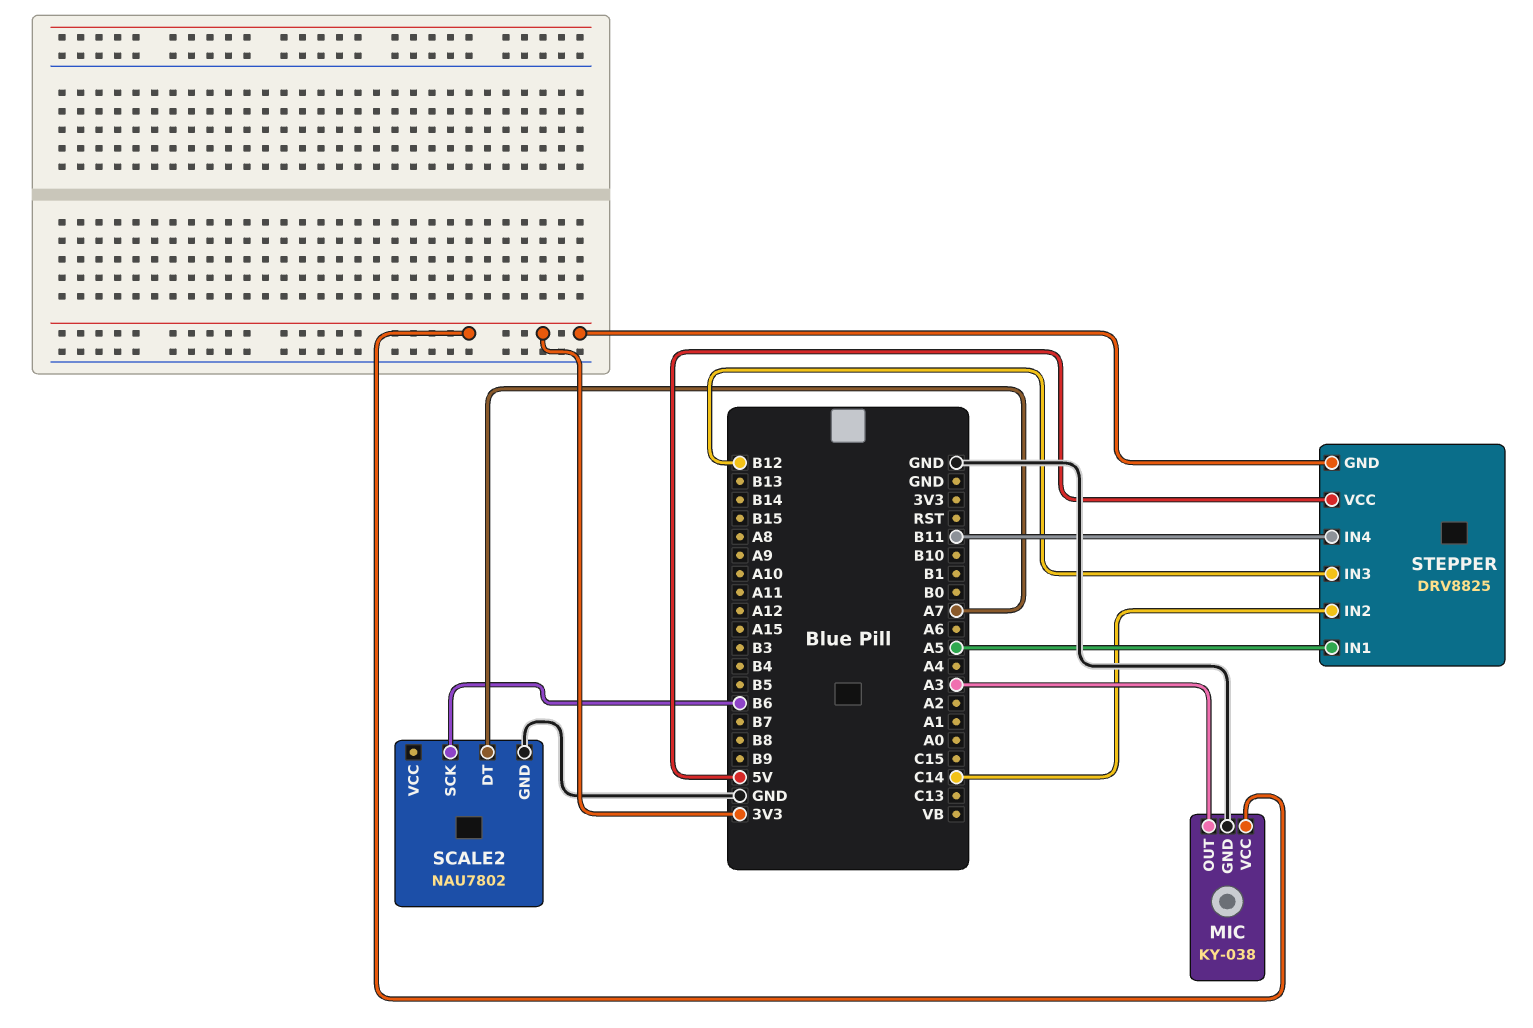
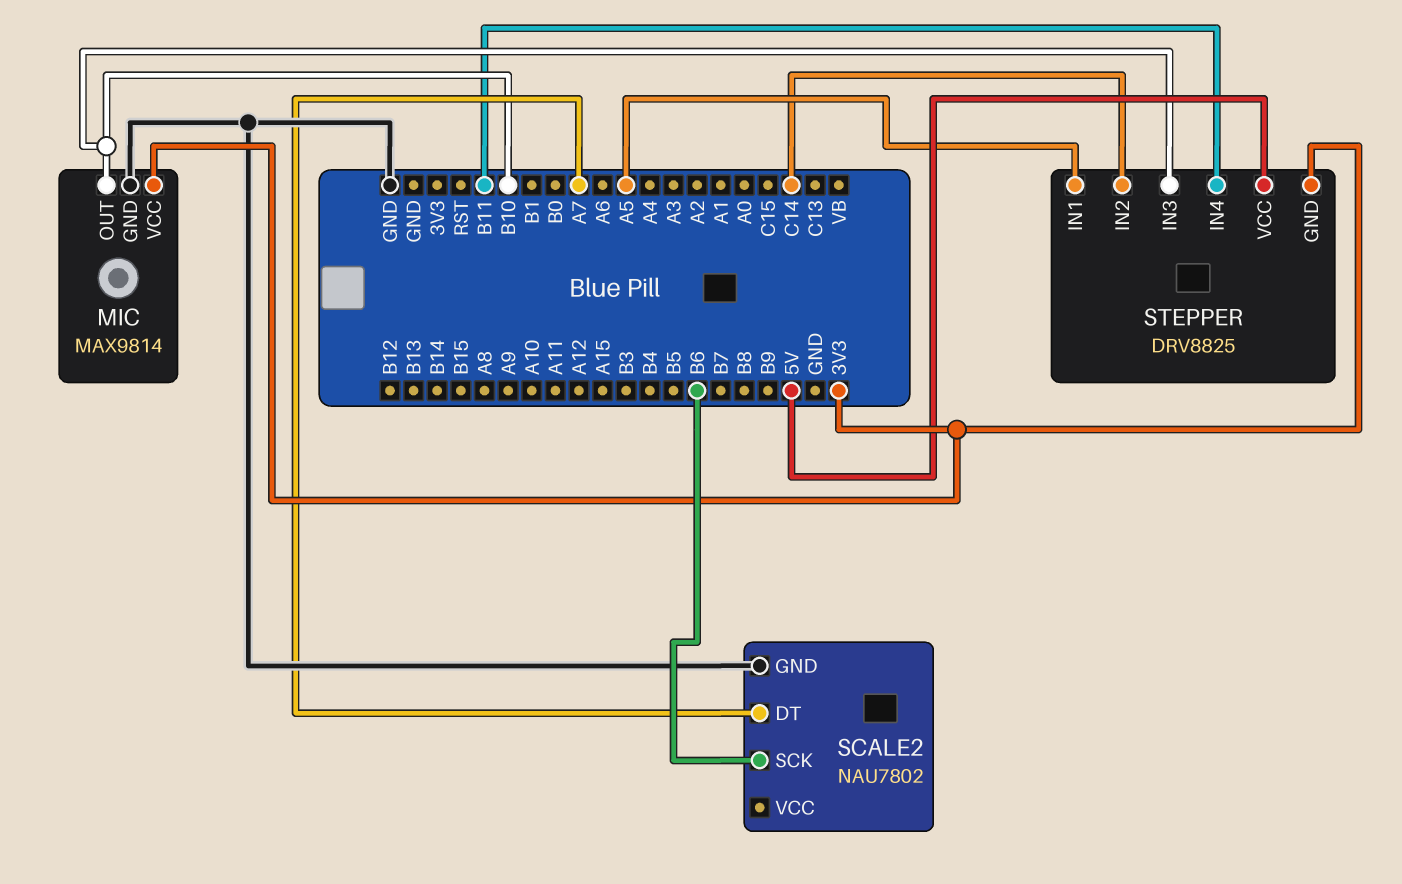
MIC: KY-038 -> MAX9814
MIC pin OUT: A3 -> B10
STEPPER pin IN3: B12 -> B10

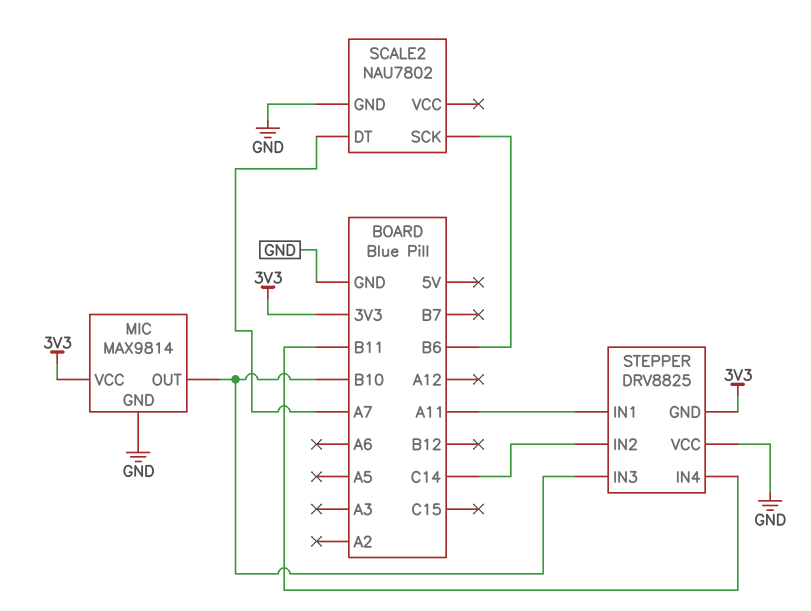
STEPPER pin IN1: A5 -> A11
STEPPER pin VCC: 5V -> GND

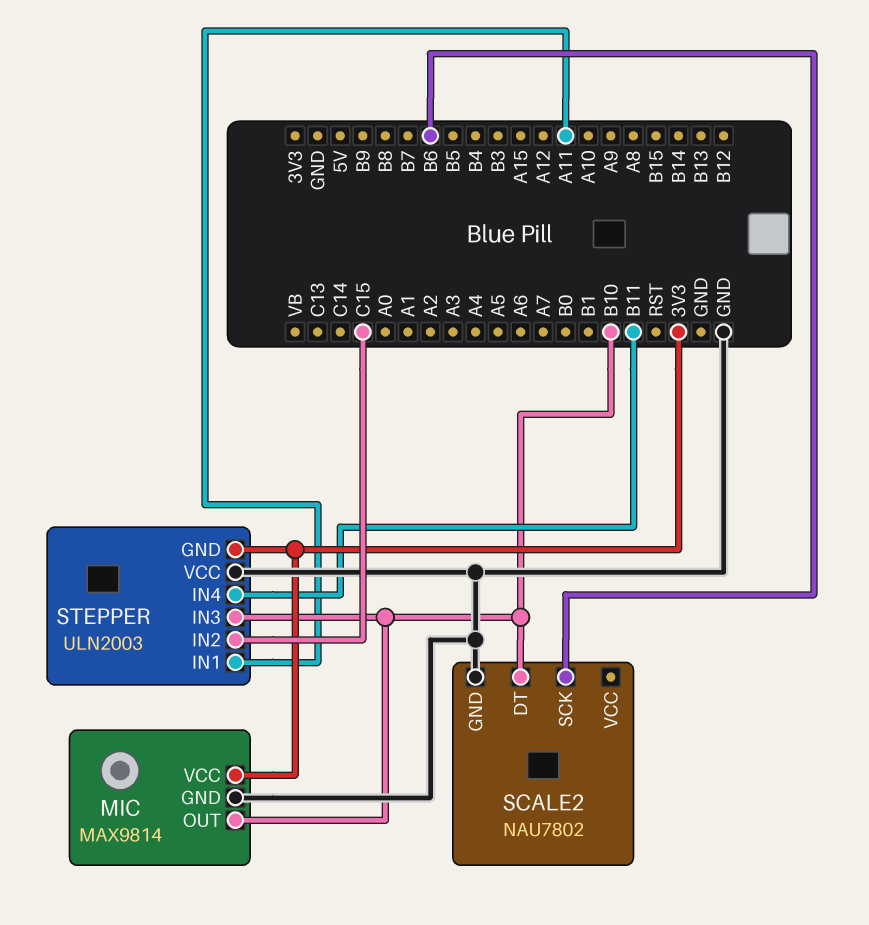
SCALE2 pin DT: A7 -> B10
STEPPER: DRV8825 -> ULN2003
STEPPER pin IN2: C14 -> C15

